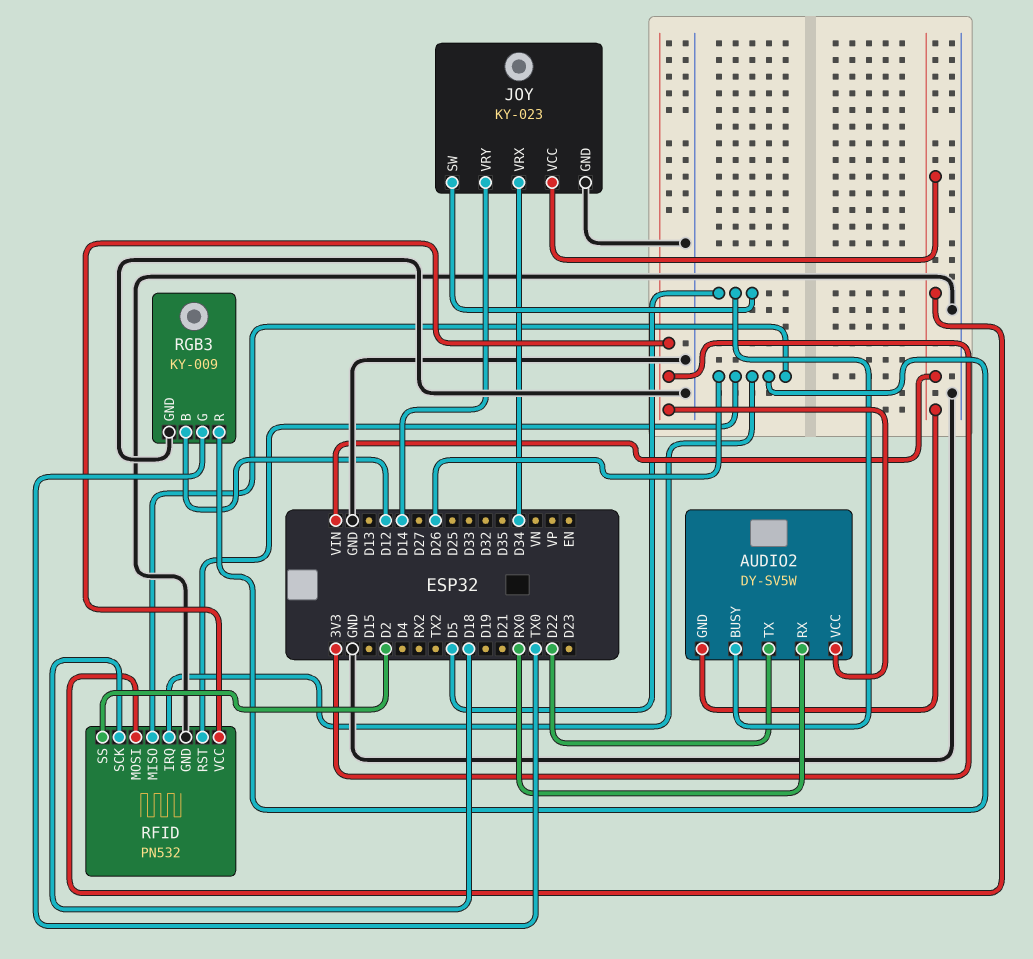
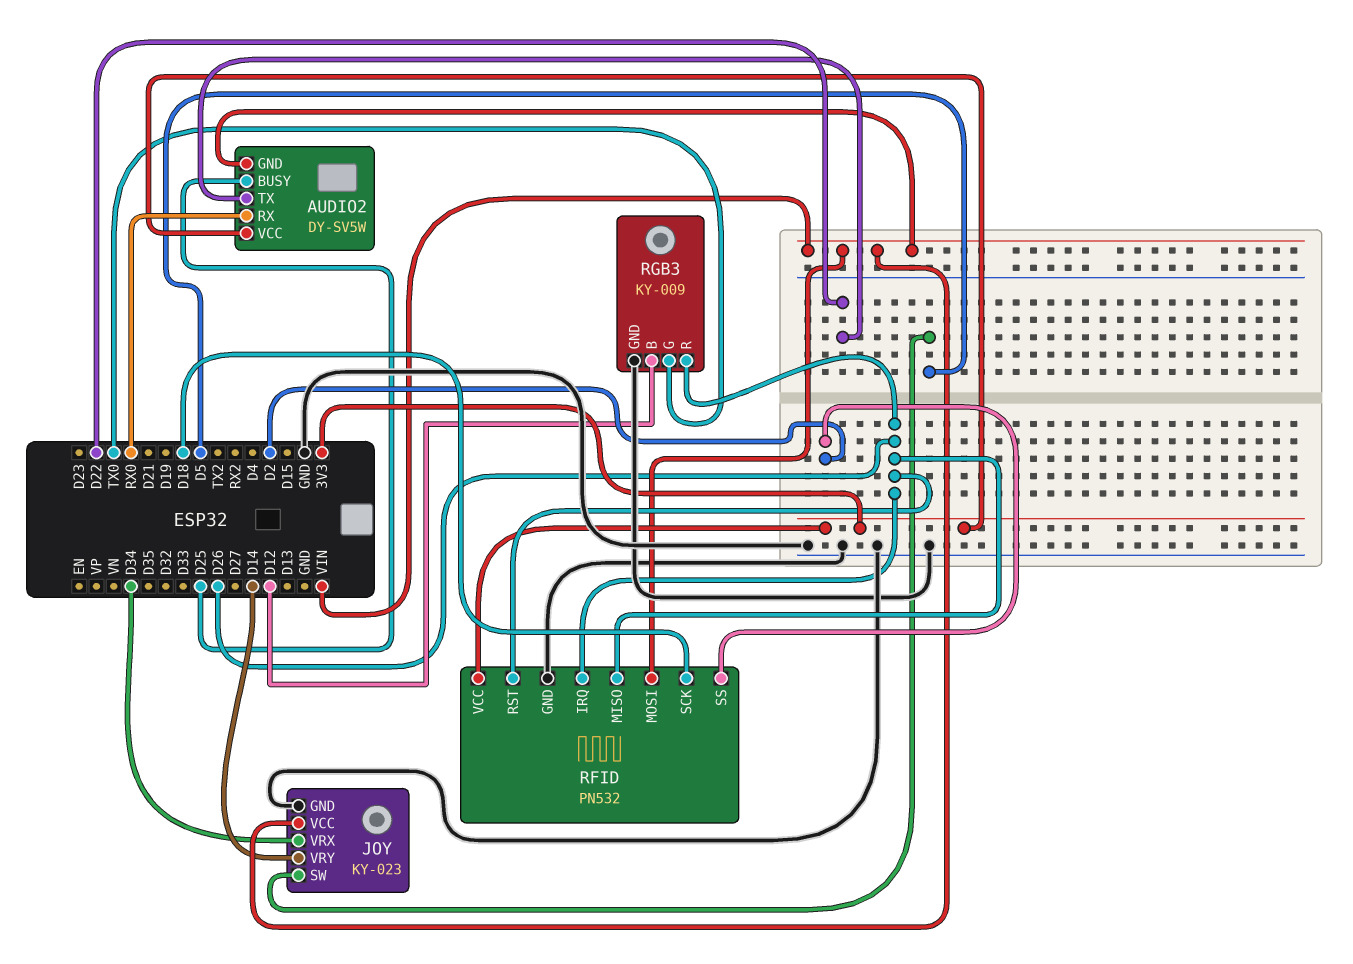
AUDIO2 pin BUSY: D5 -> D25

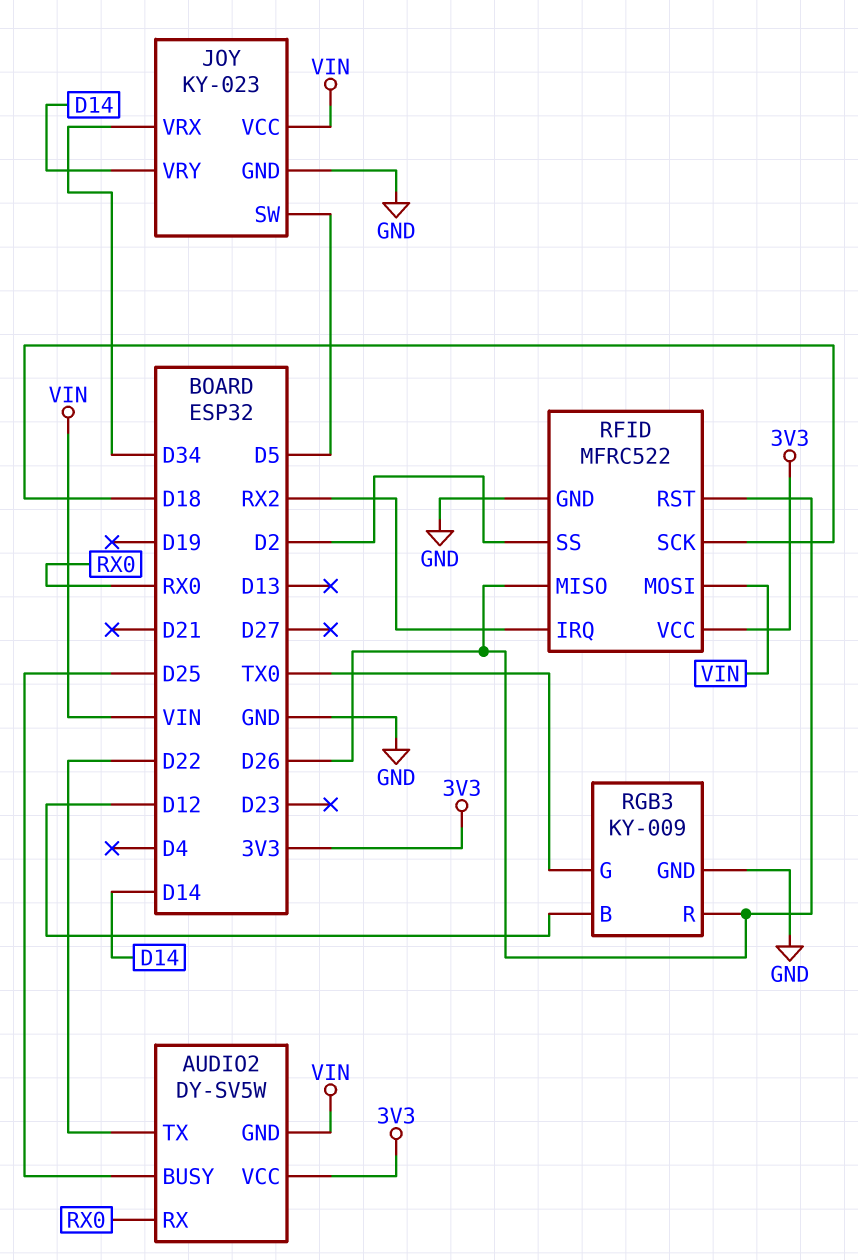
RFID: PN532 -> MFRC522
RFID pin IRQ: D26 -> RX2

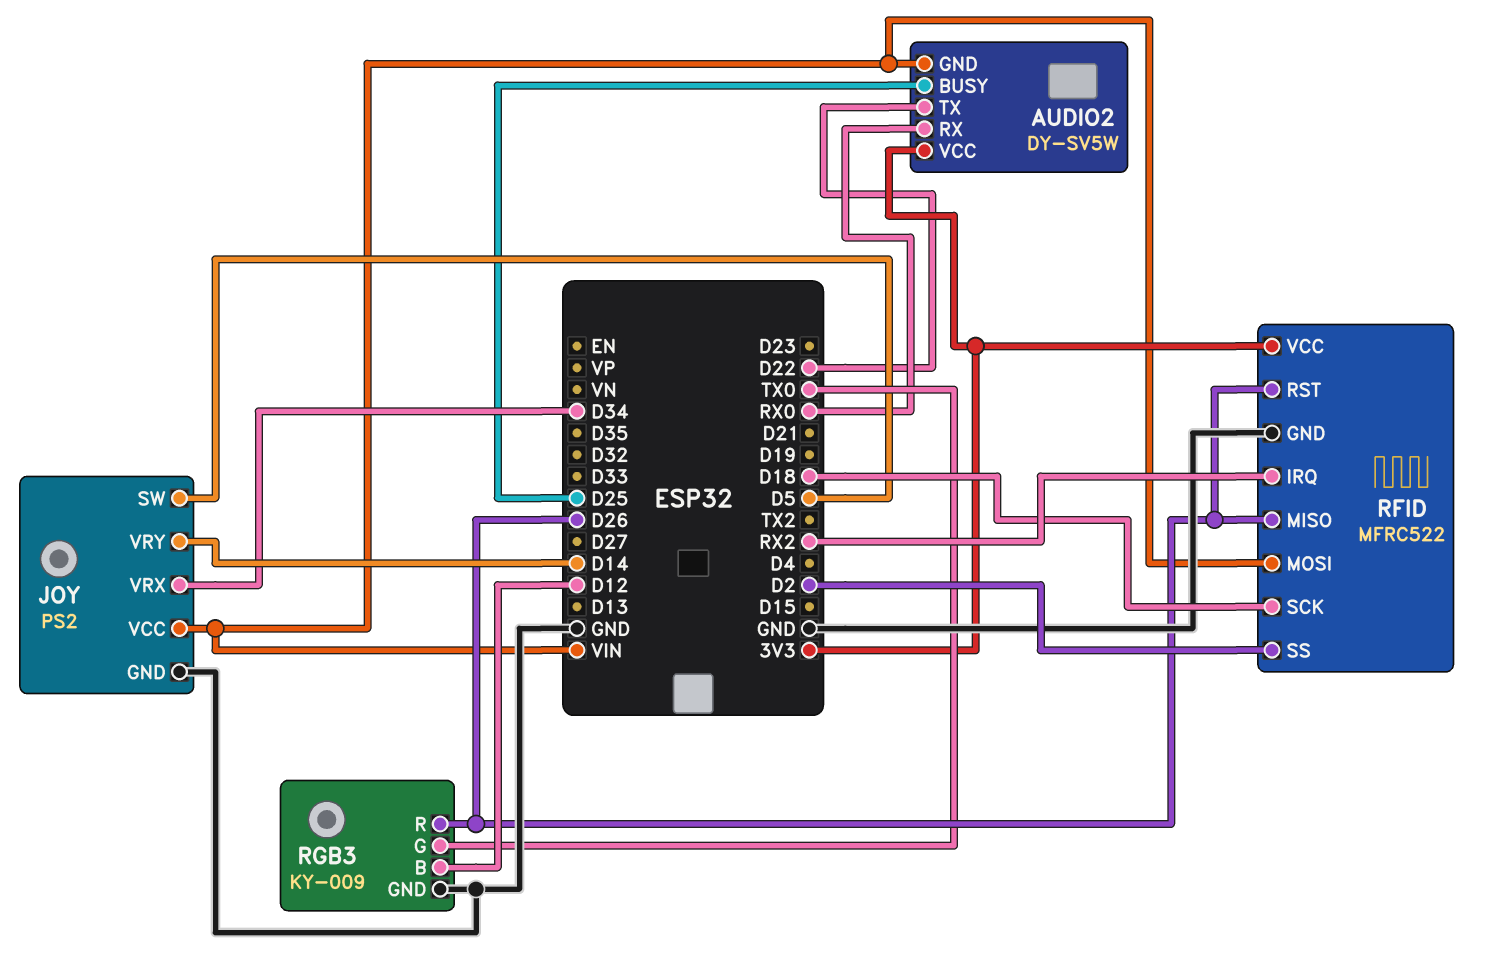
JOY: KY-023 -> PS2

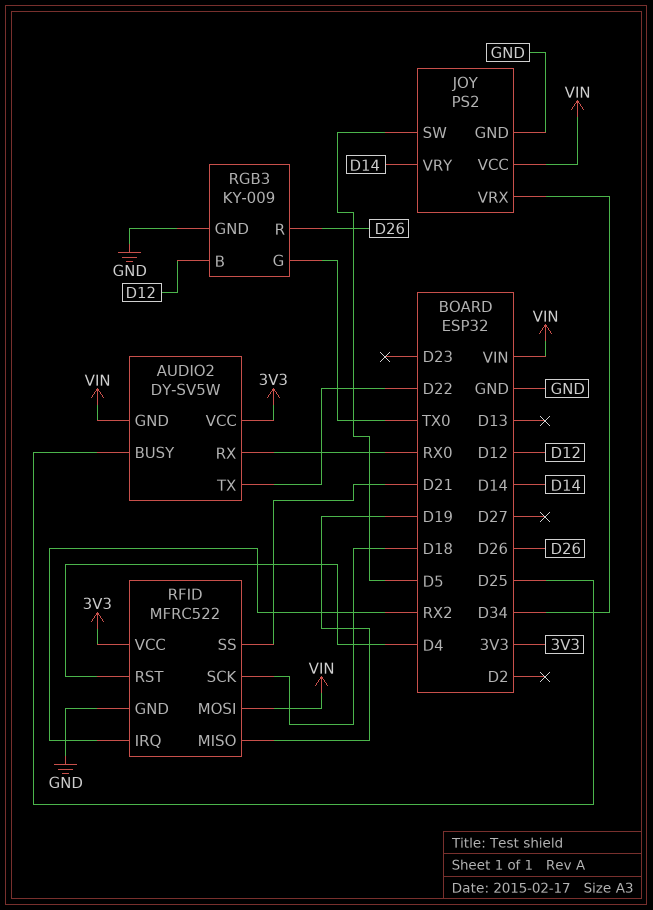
RFID pin MISO: D26 -> D19
RFID pin RST: D26 -> D4
RFID pin SS: D2 -> D21

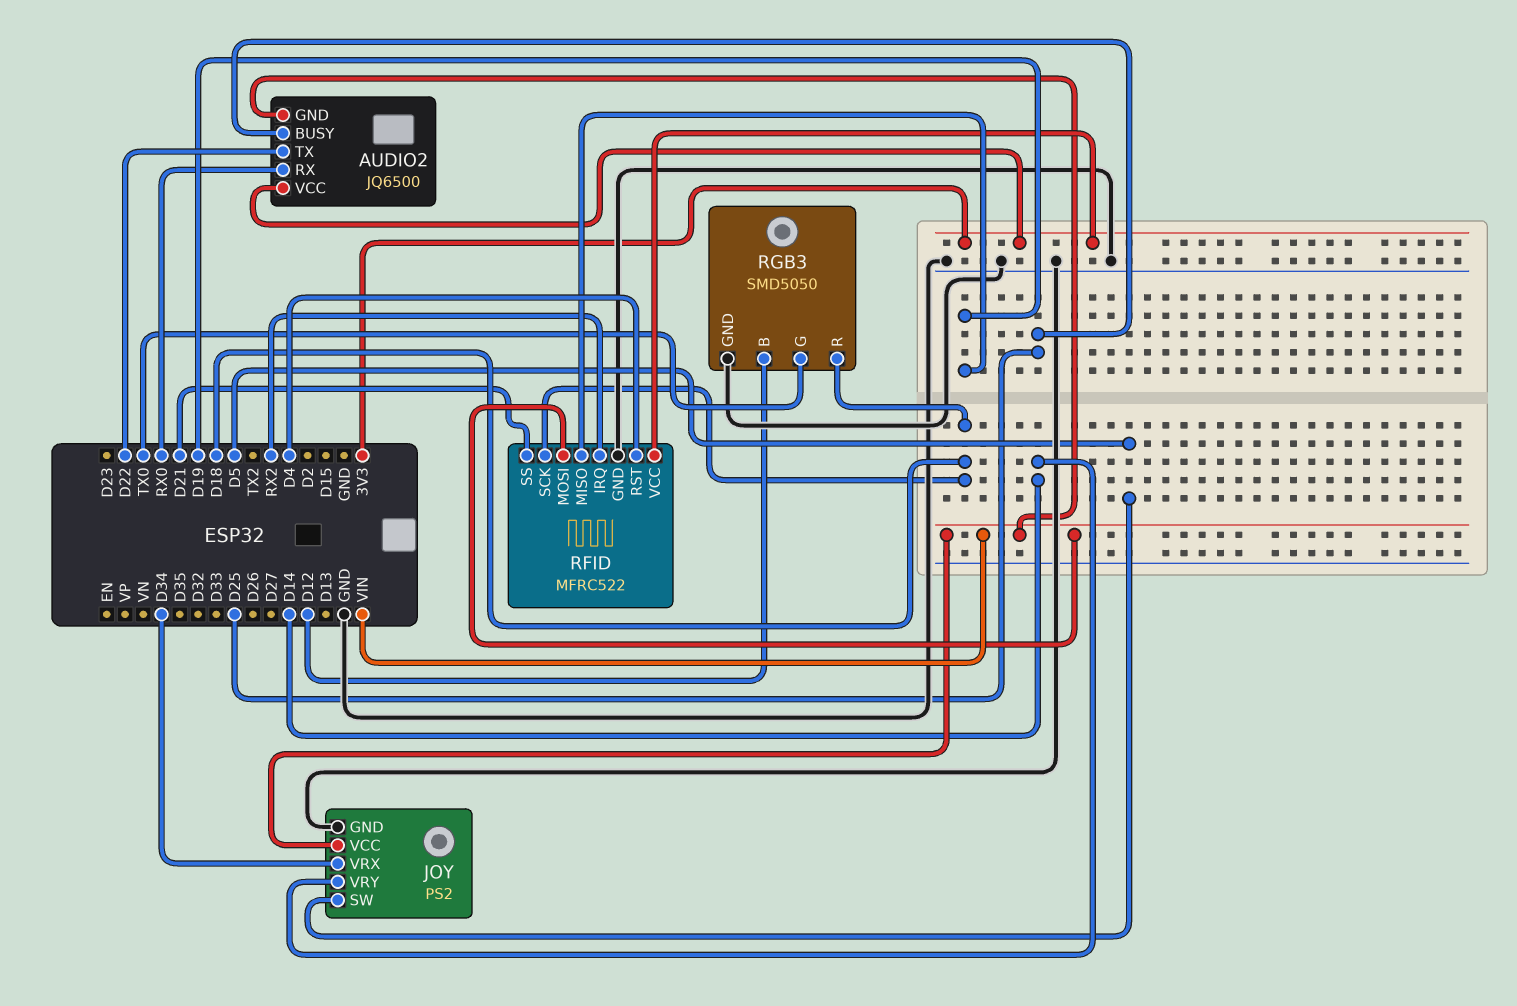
AUDIO2: DY-SV5W -> JQ6500
RGB3: KY-009 -> SMD5050
RGB3 pin R: D26 -> D18

